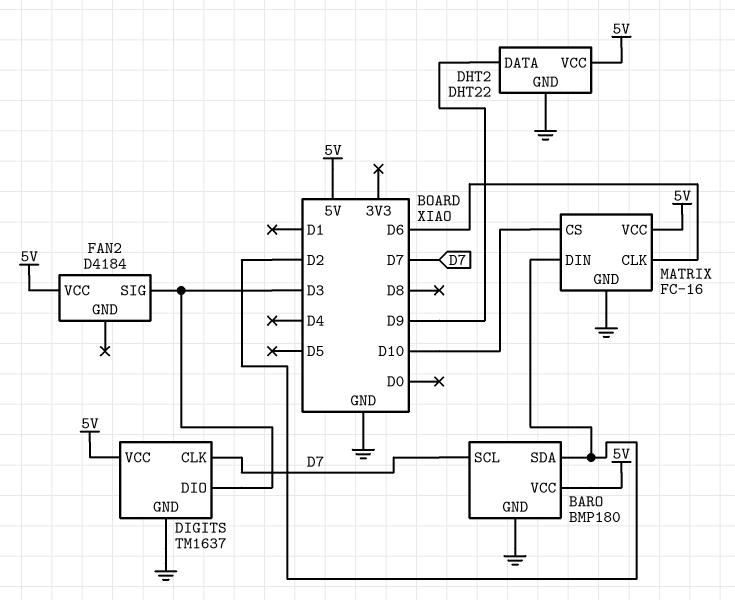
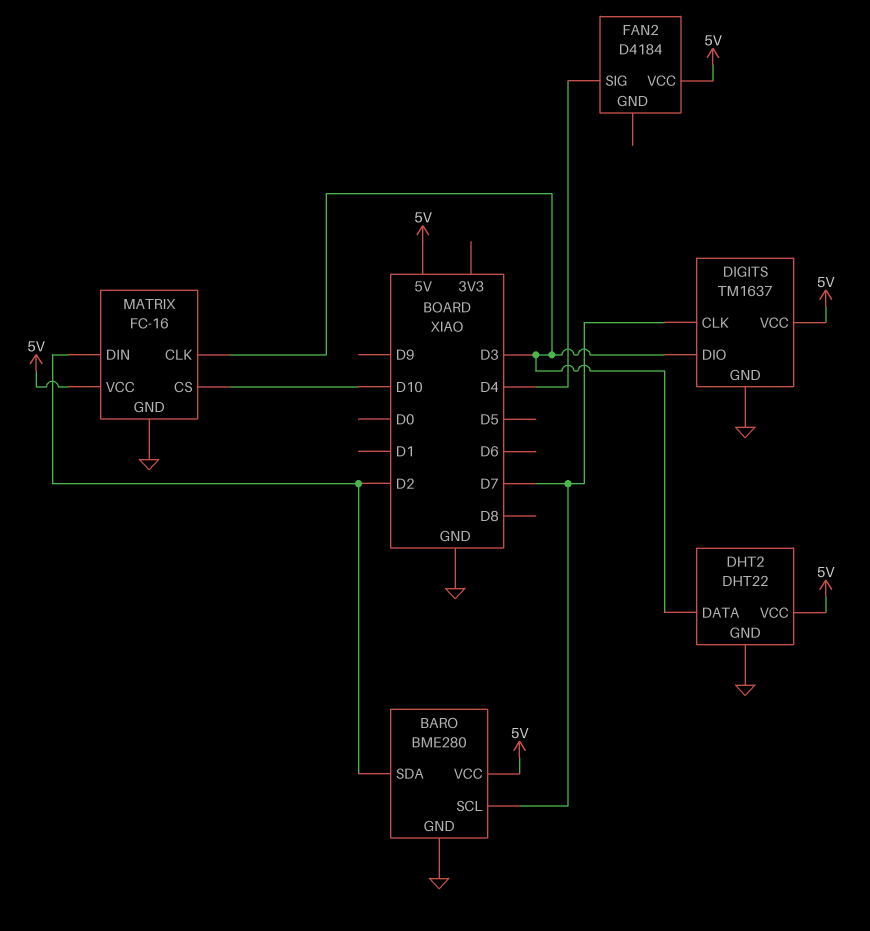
BARO: BMP180 -> BME280
DHT2 pin DATA: D9 -> D3
FAN2 pin SIG: D3 -> D4
MATRIX pin CLK: D6 -> D3

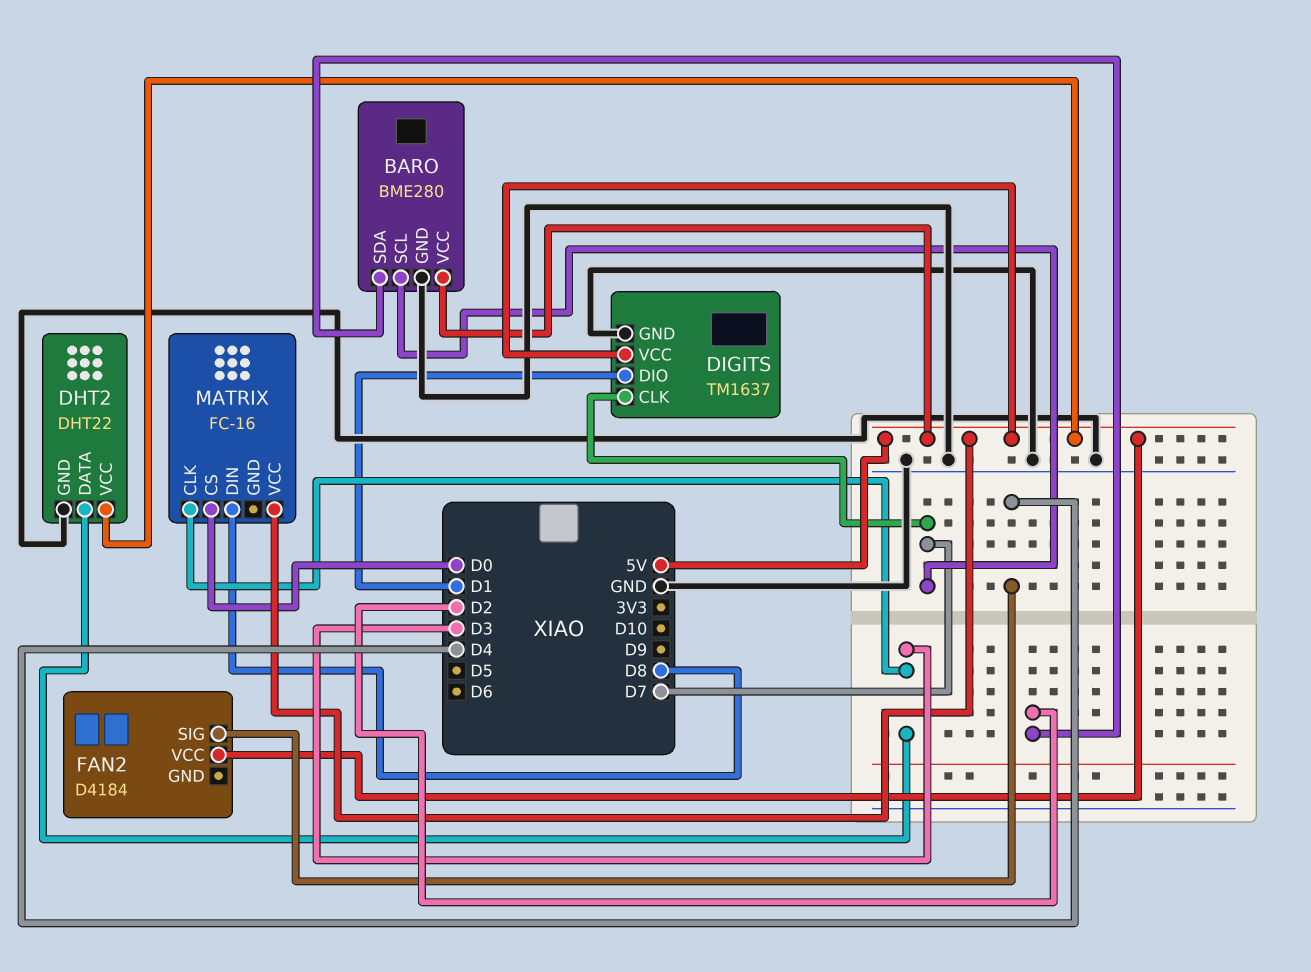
DIGITS pin DIO: D3 -> D1
MATRIX pin CS: D10 -> D0
MATRIX pin DIN: D2 -> D8
MATRIX pin GND: GND -> none

